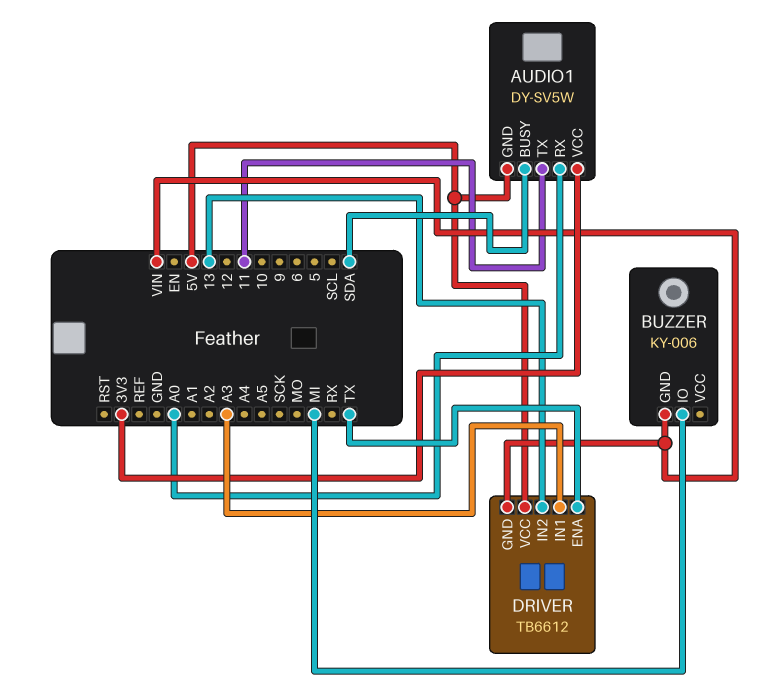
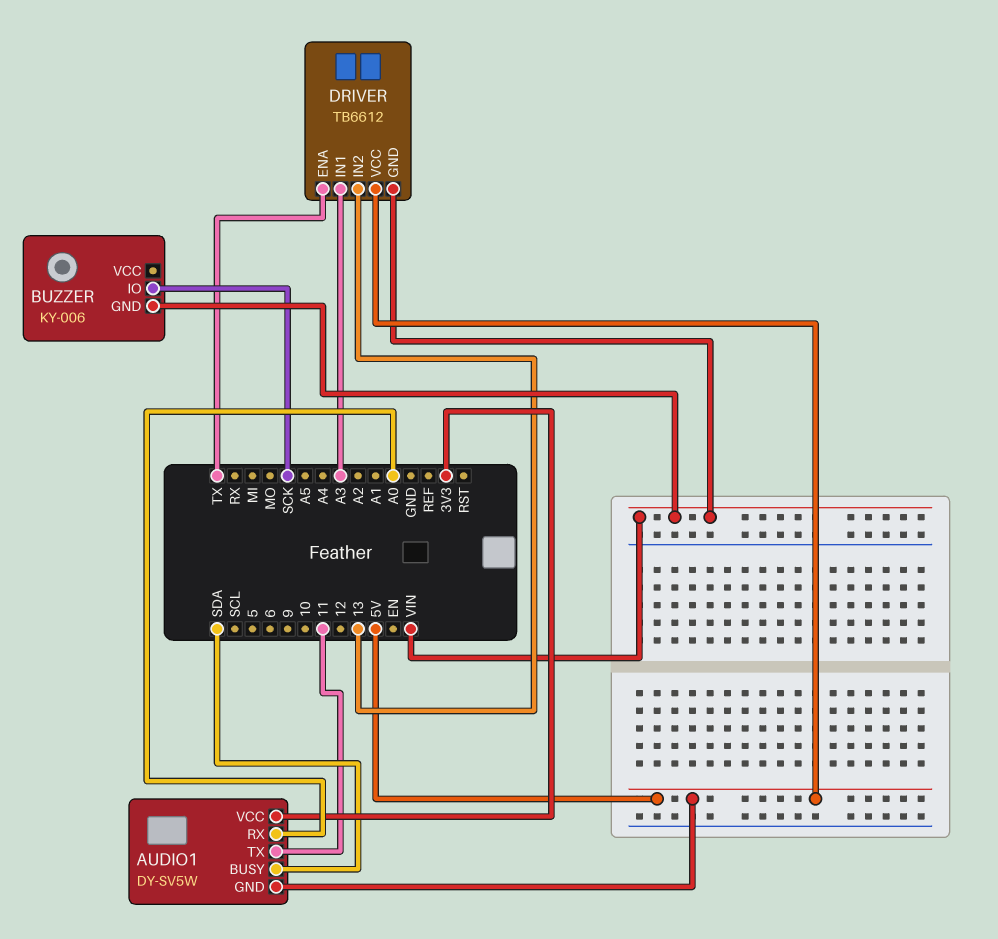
BUZZER pin IO: MI -> SCK

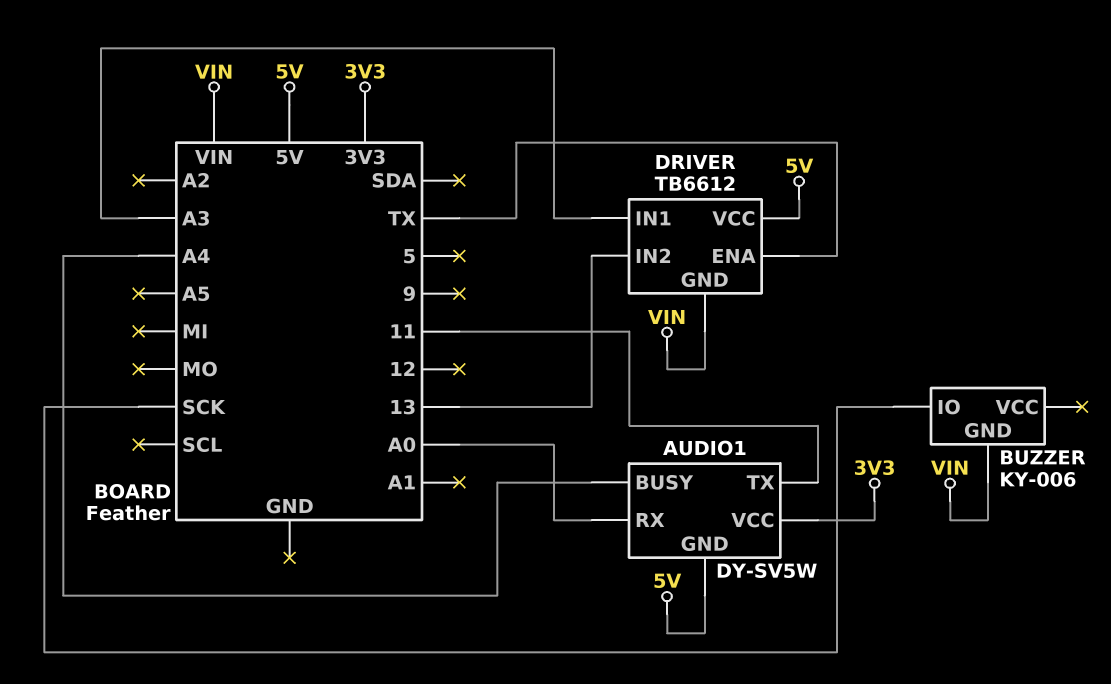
AUDIO1 pin BUSY: SDA -> A4

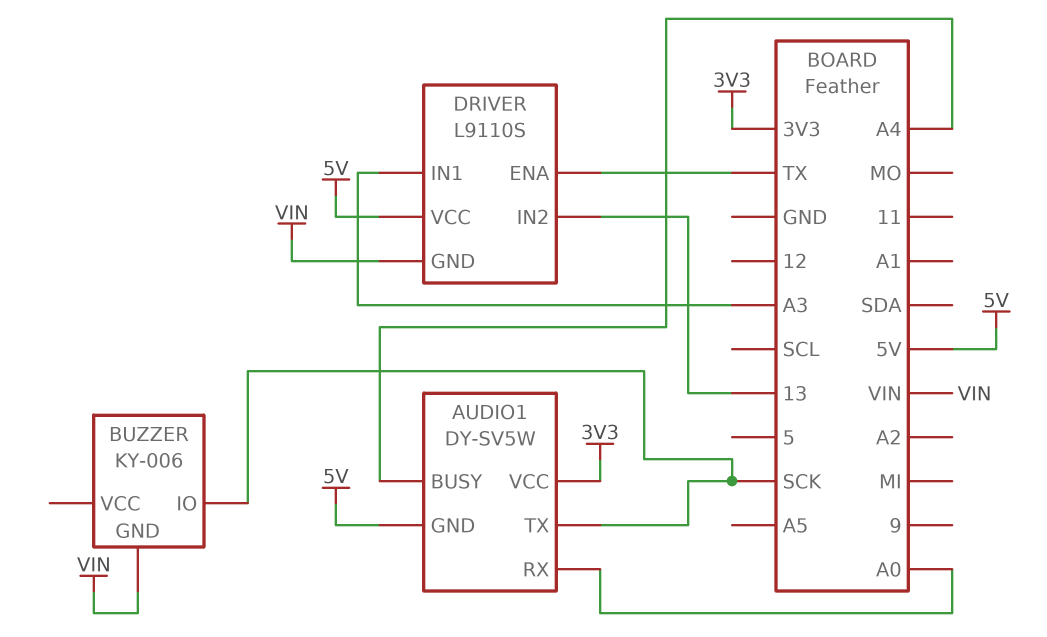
AUDIO1 pin TX: 11 -> SCK
DRIVER: TB6612 -> L9110S

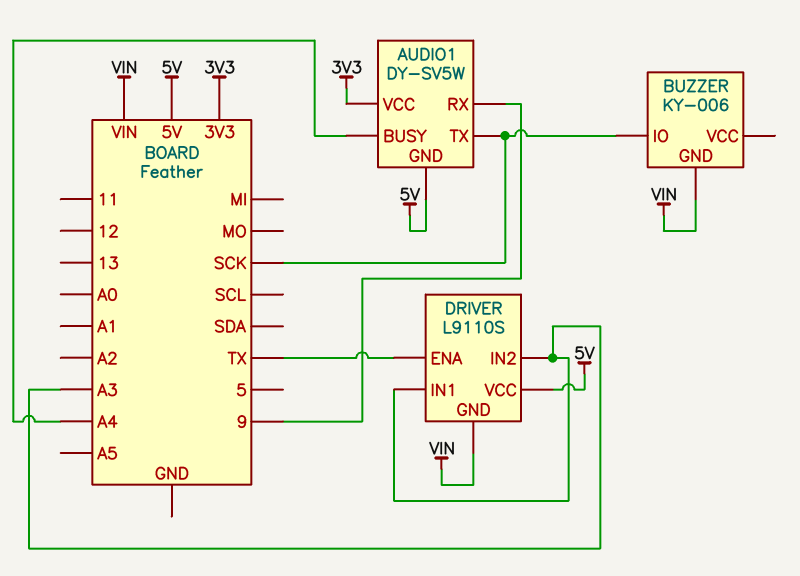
AUDIO1 pin RX: A0 -> 9
DRIVER pin IN2: 13 -> A3

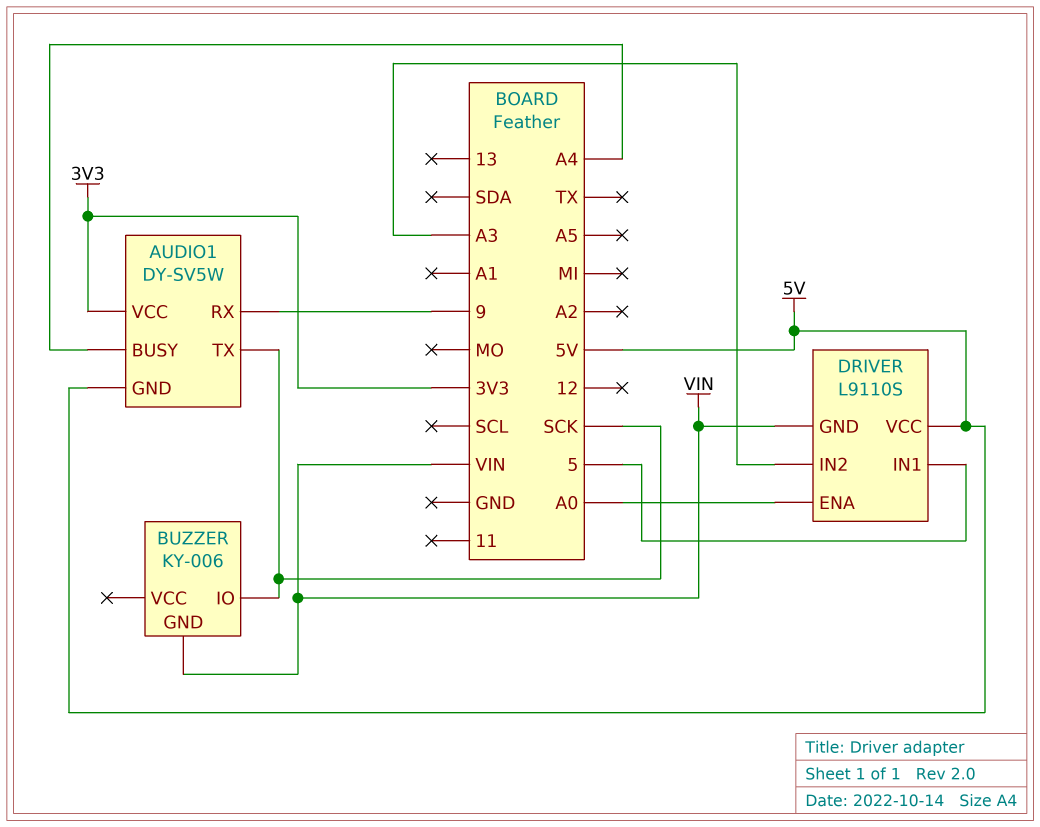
DRIVER pin ENA: TX -> A0
DRIVER pin IN1: A3 -> 5

